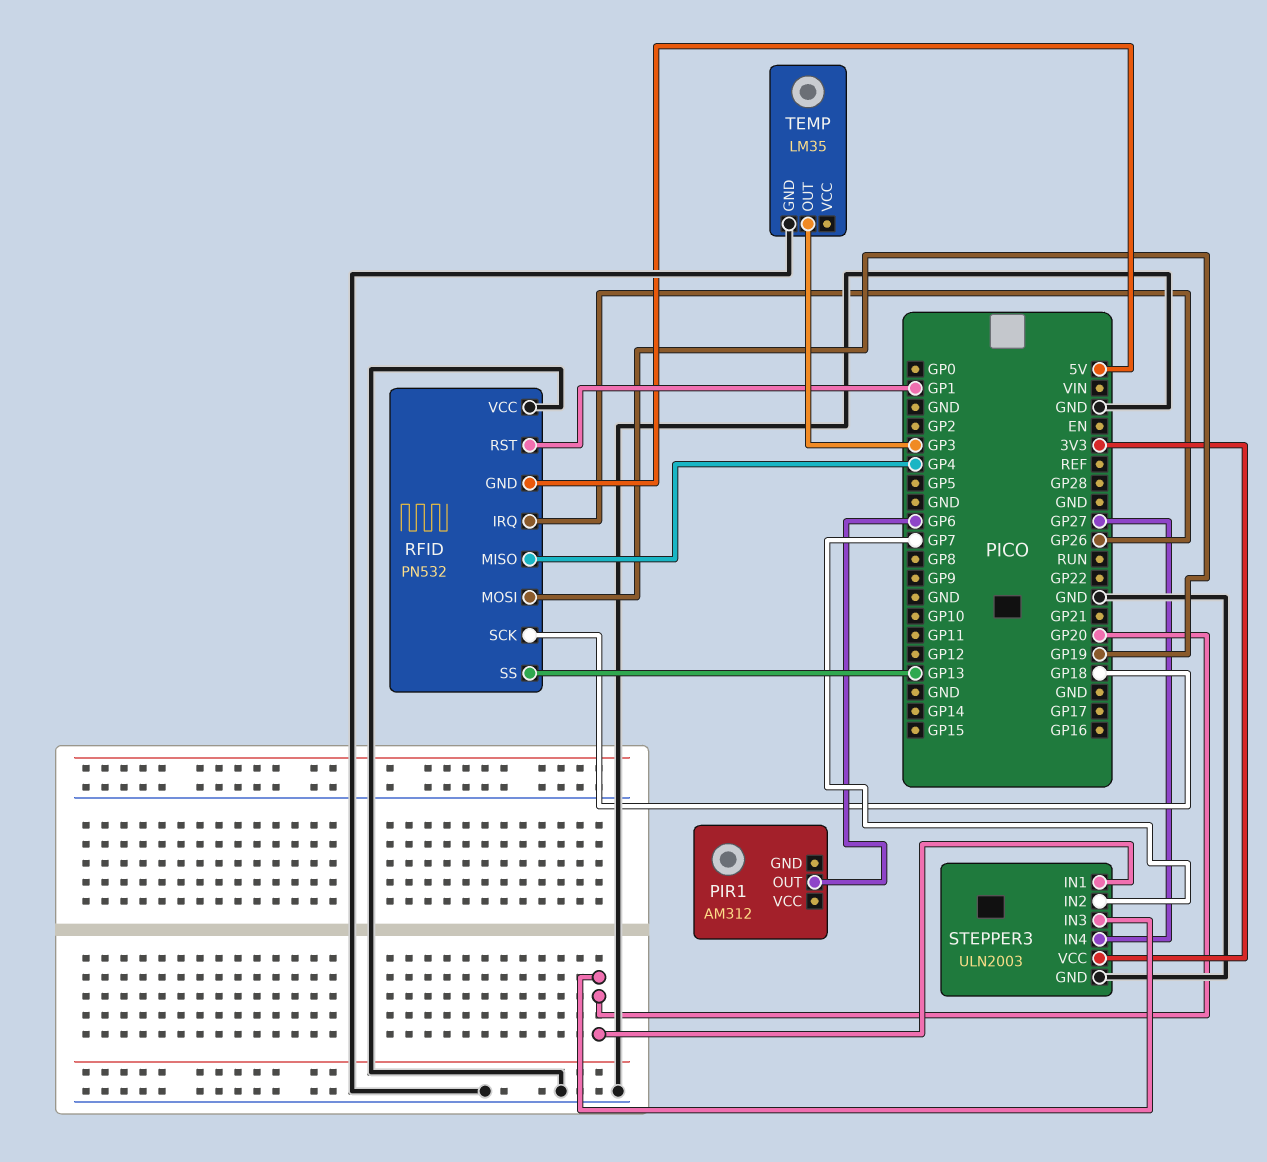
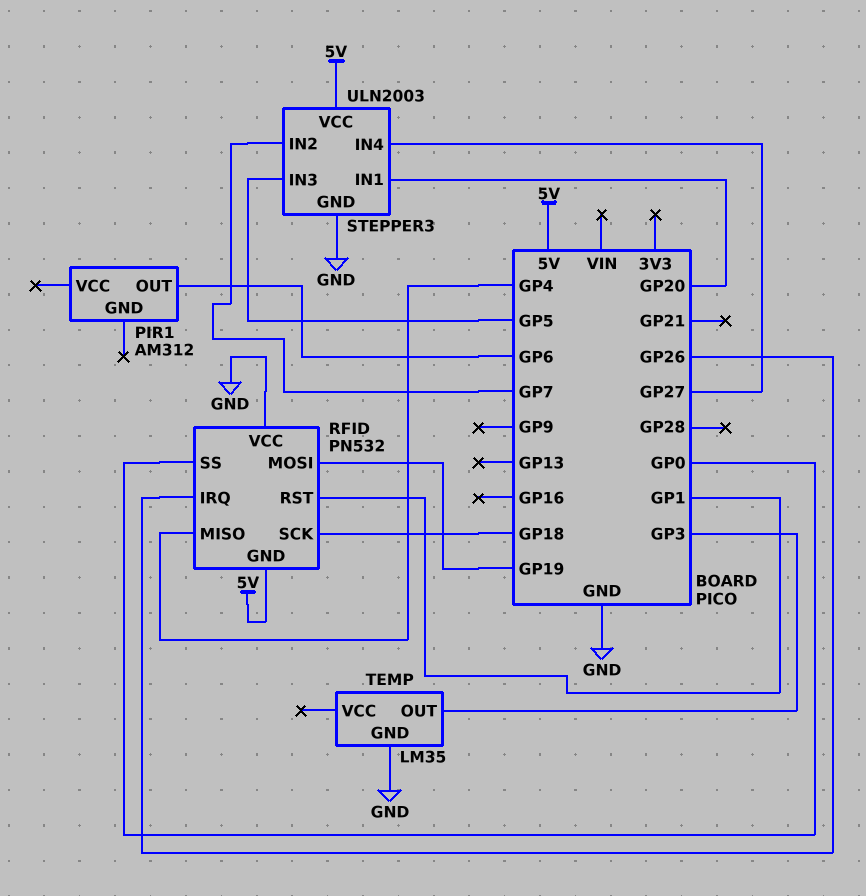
RFID pin SS: GP13 -> GP0
STEPPER3 pin IN3: GP20 -> GP5
STEPPER3 pin VCC: 3V3 -> 5V

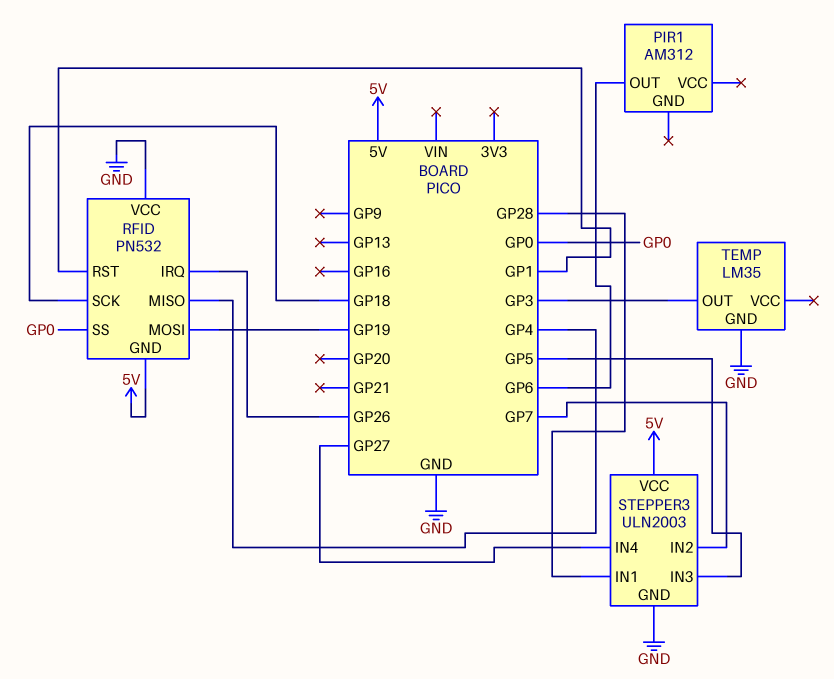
STEPPER3 pin IN1: GP20 -> GP28

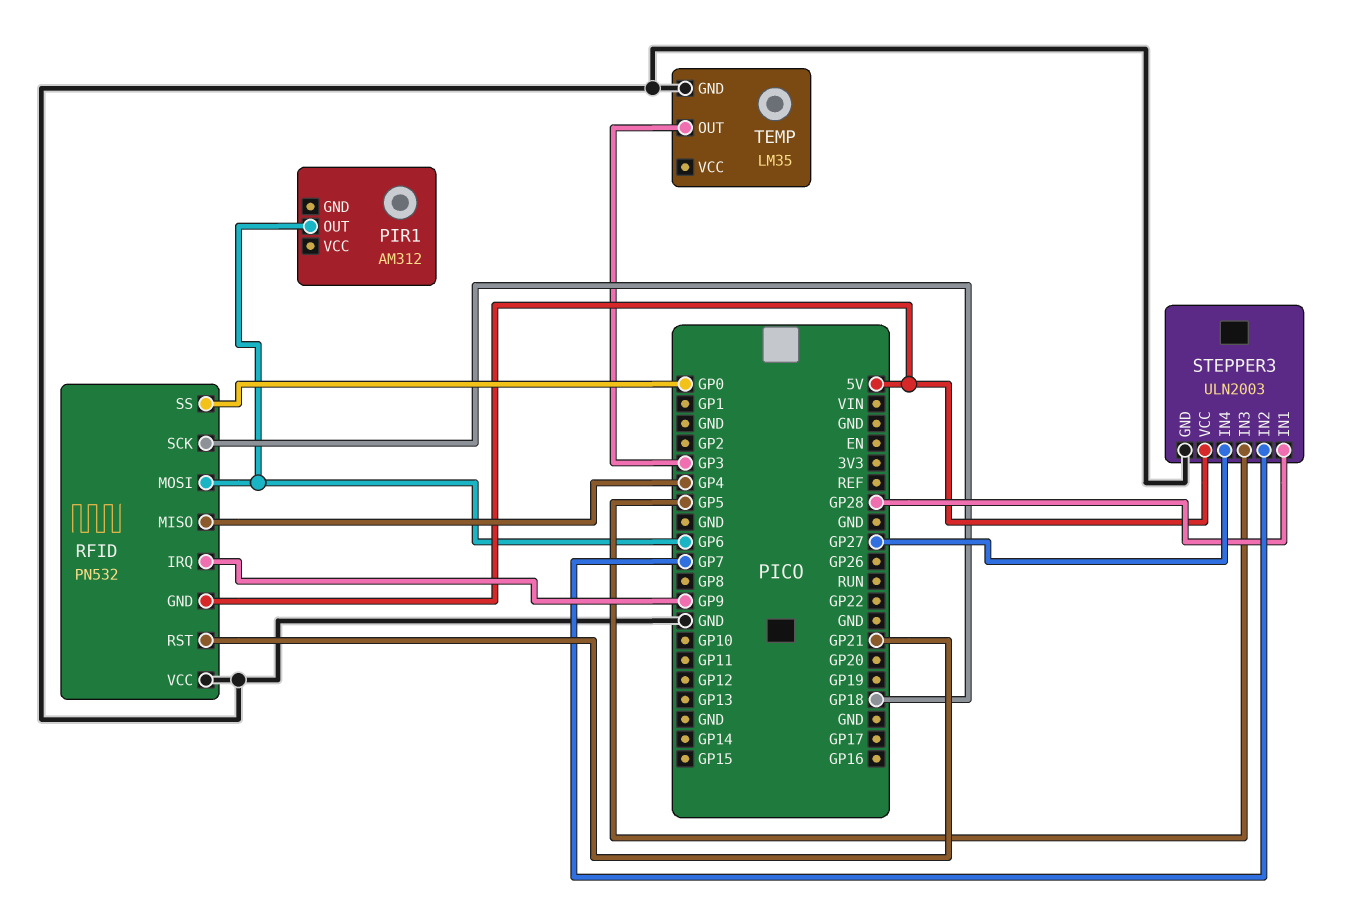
RFID pin IRQ: GP26 -> GP9
RFID pin MOSI: GP19 -> GP6
RFID pin RST: GP1 -> GP21

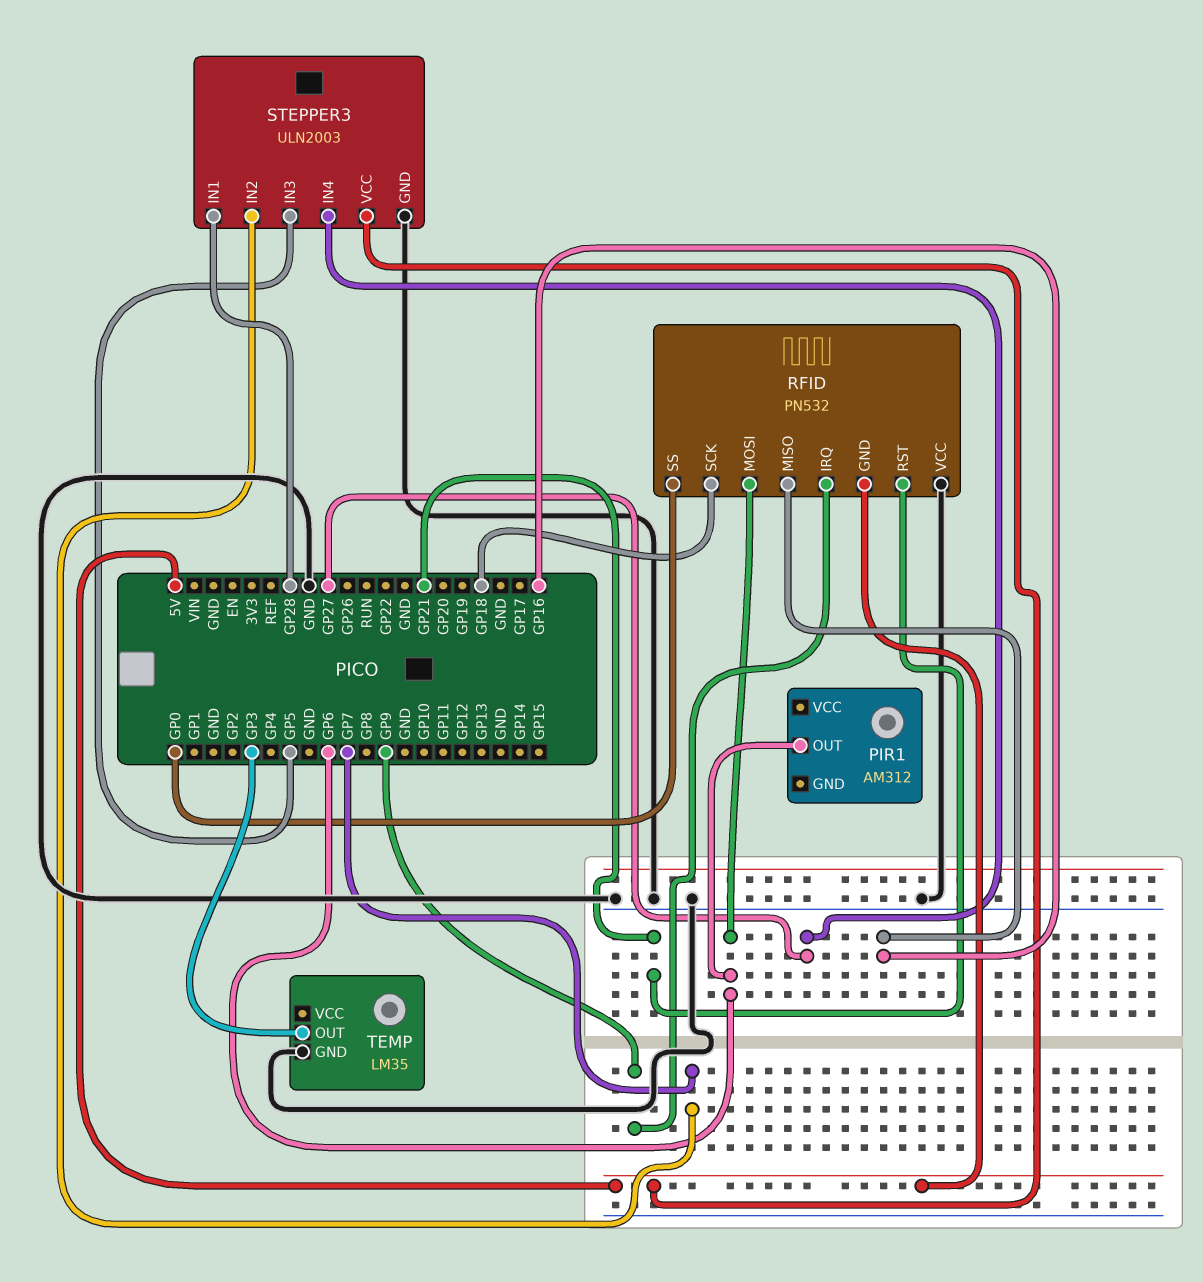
RFID pin MISO: GP4 -> GP16

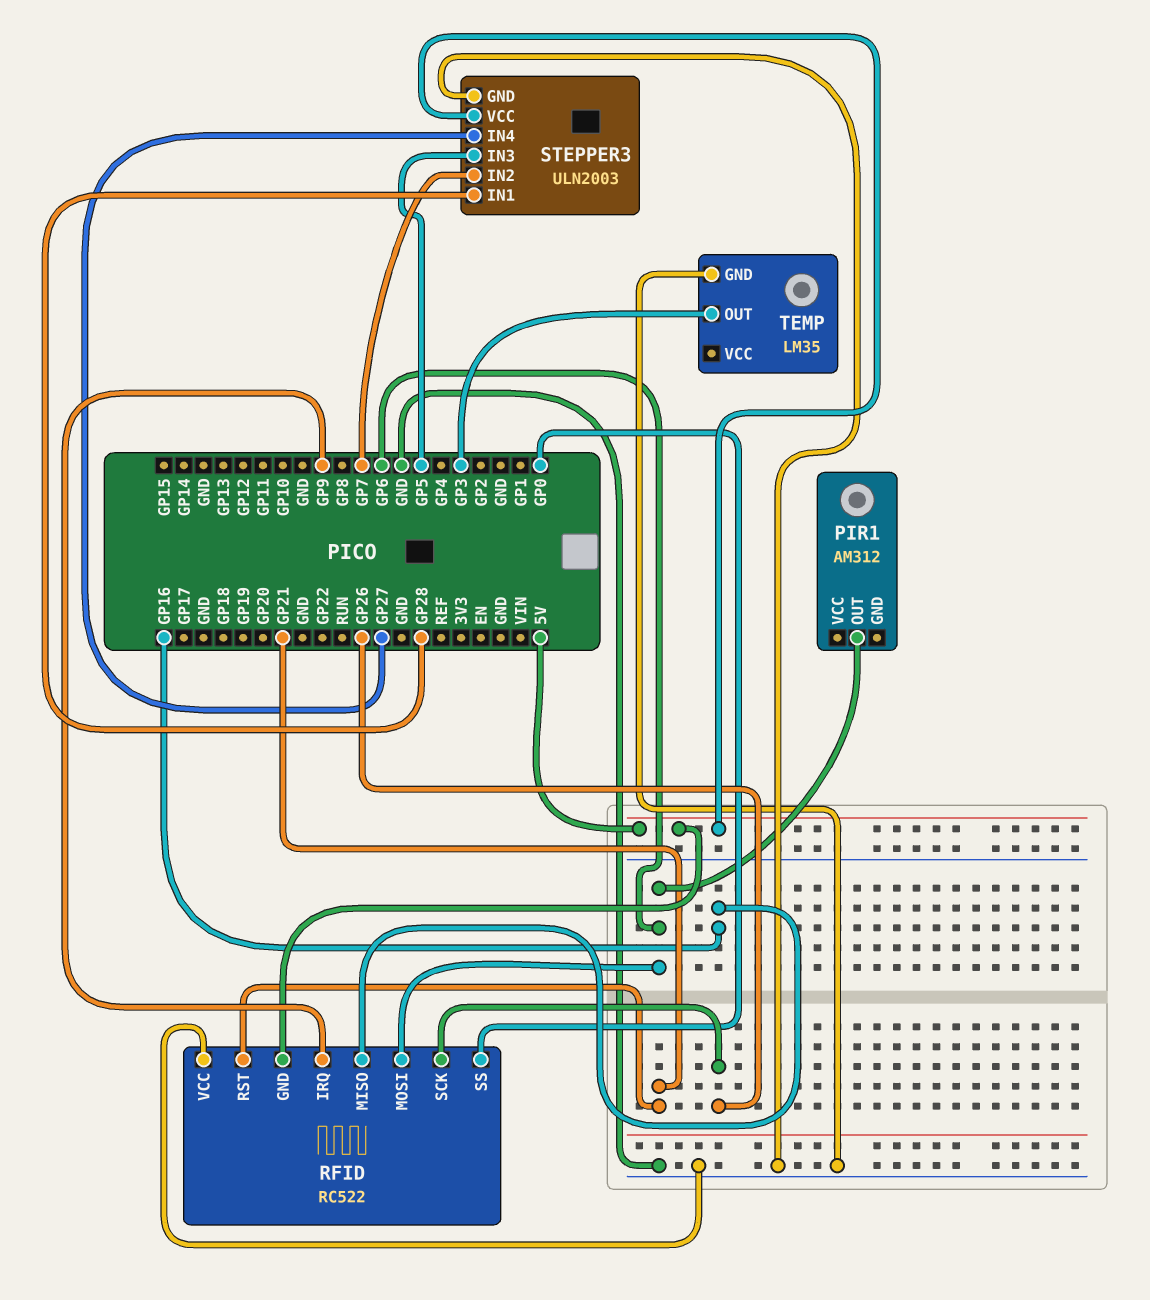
RFID: PN532 -> RC522
RFID pin SCK: GP18 -> GP26

